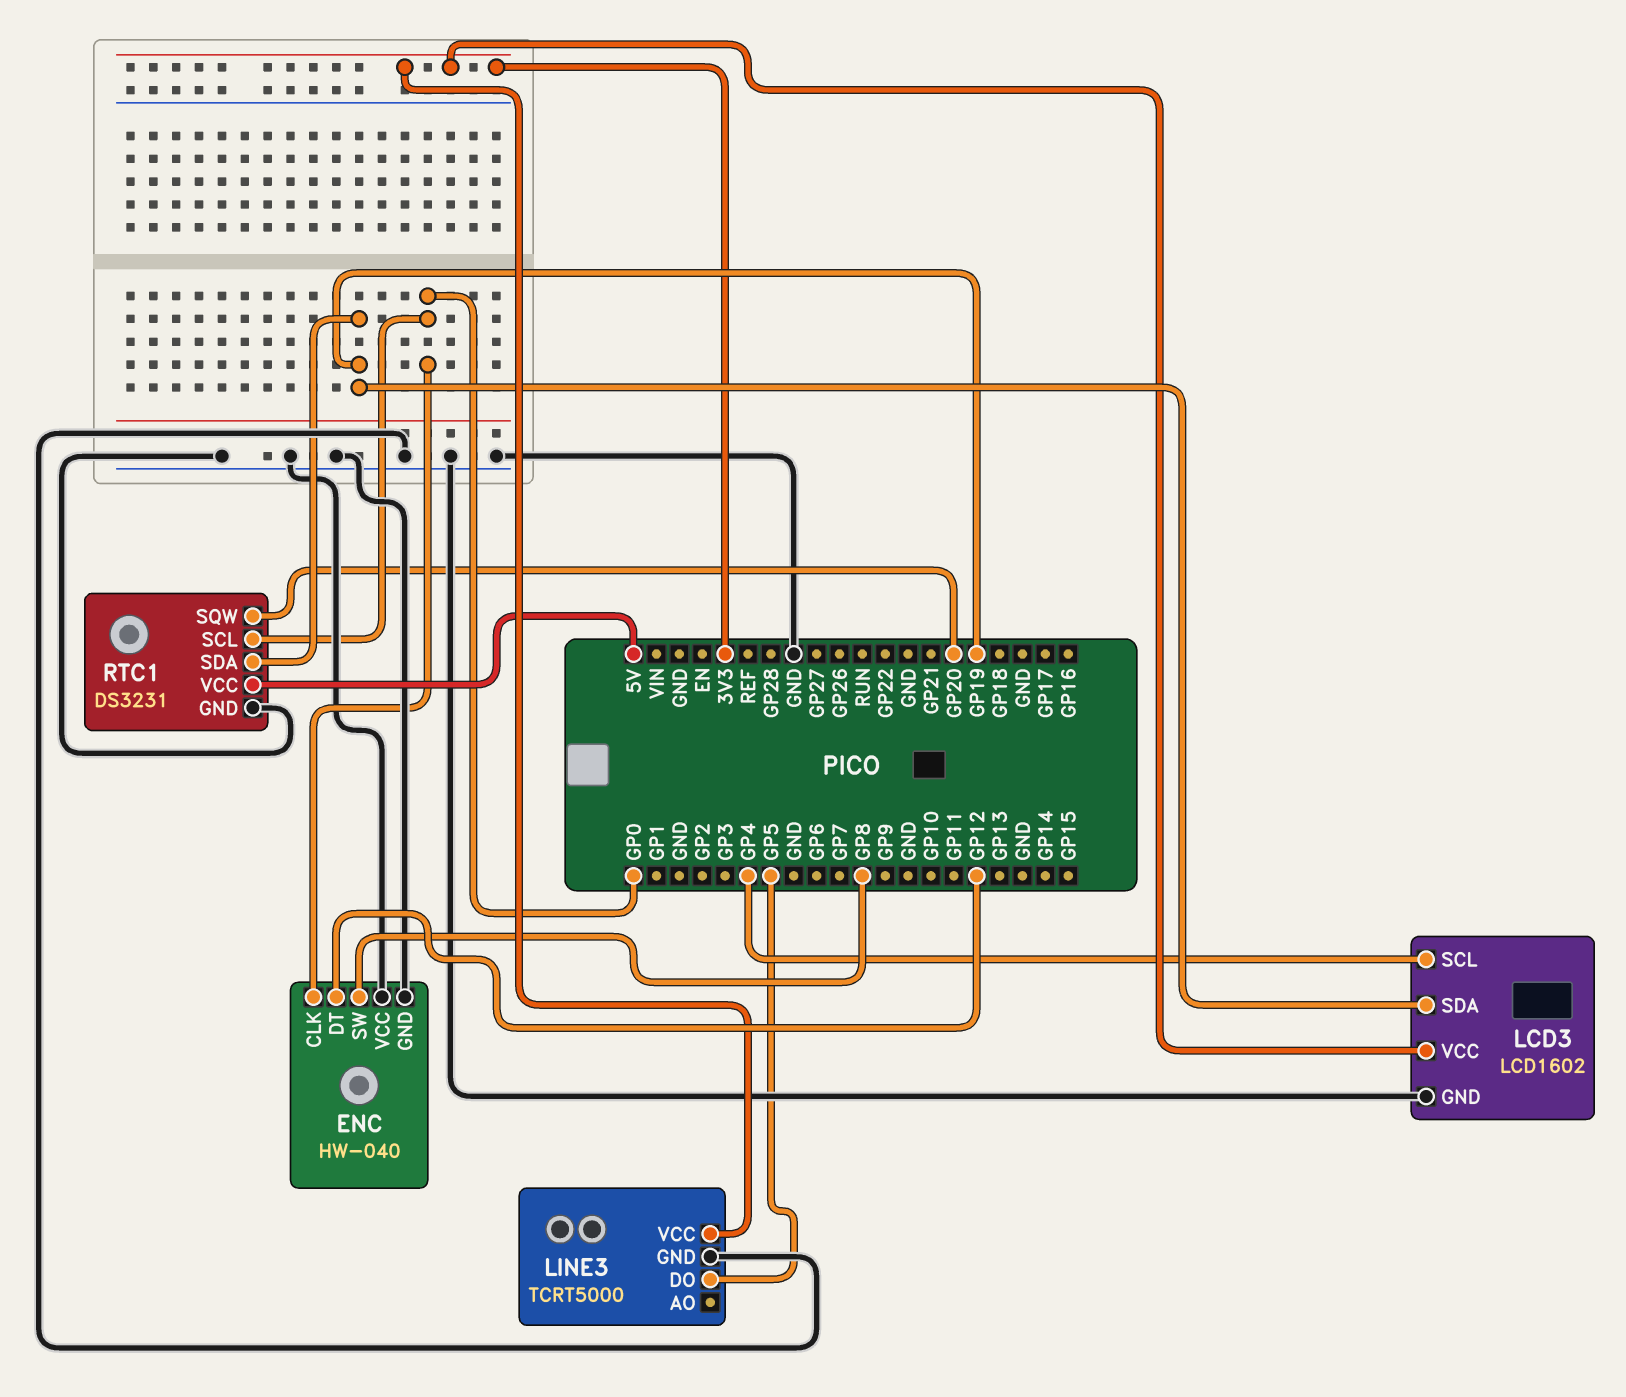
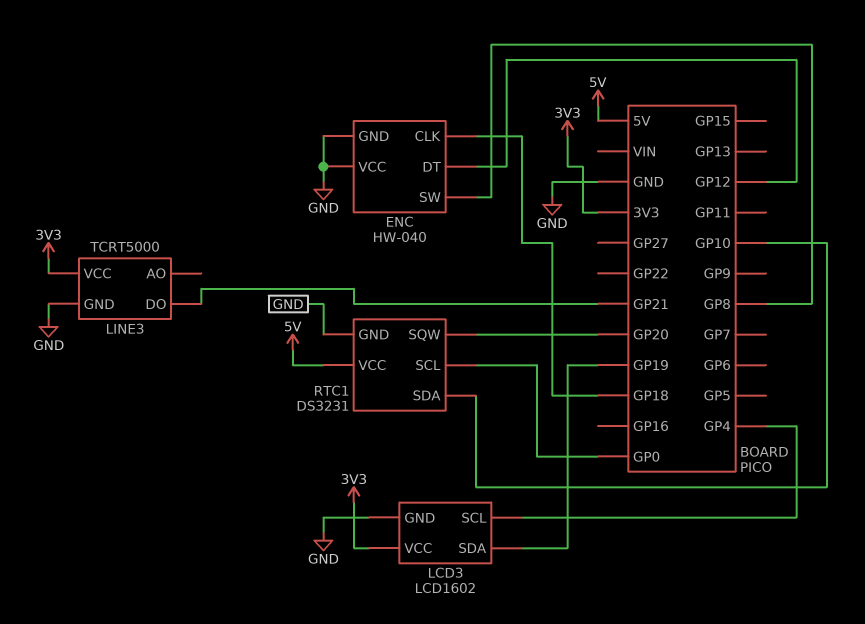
ENC pin CLK: GP0 -> GP18
LINE3 pin DO: GP5 -> GP21
RTC1 pin SDA: GP19 -> GP10

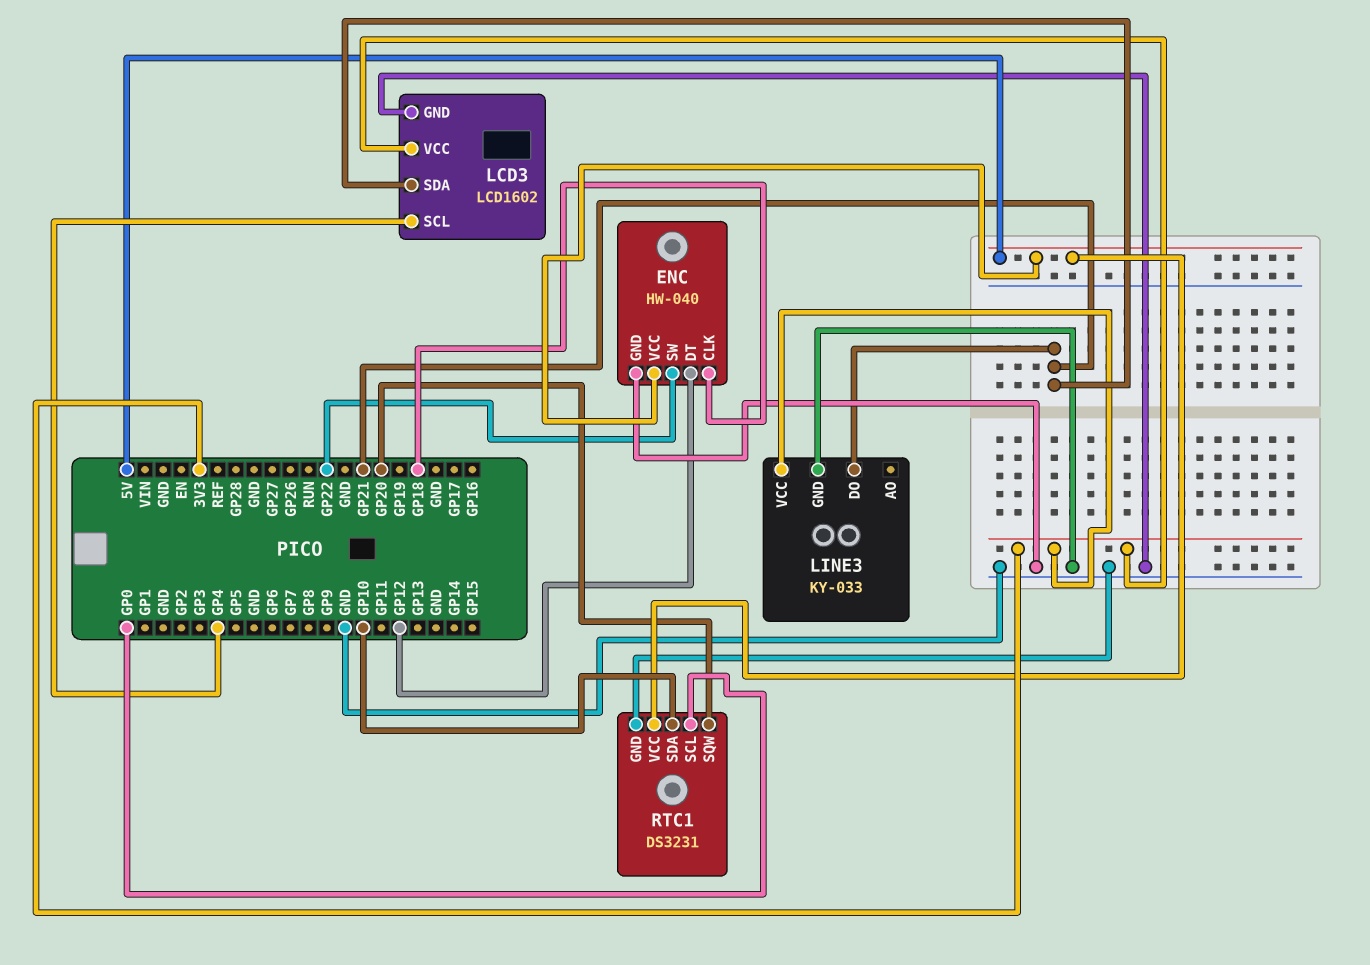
ENC pin SW: GP8 -> GP22
ENC pin VCC: GND -> 5V
LCD3 pin SDA: GP19 -> GP21
LINE3: TCRT5000 -> KY-033

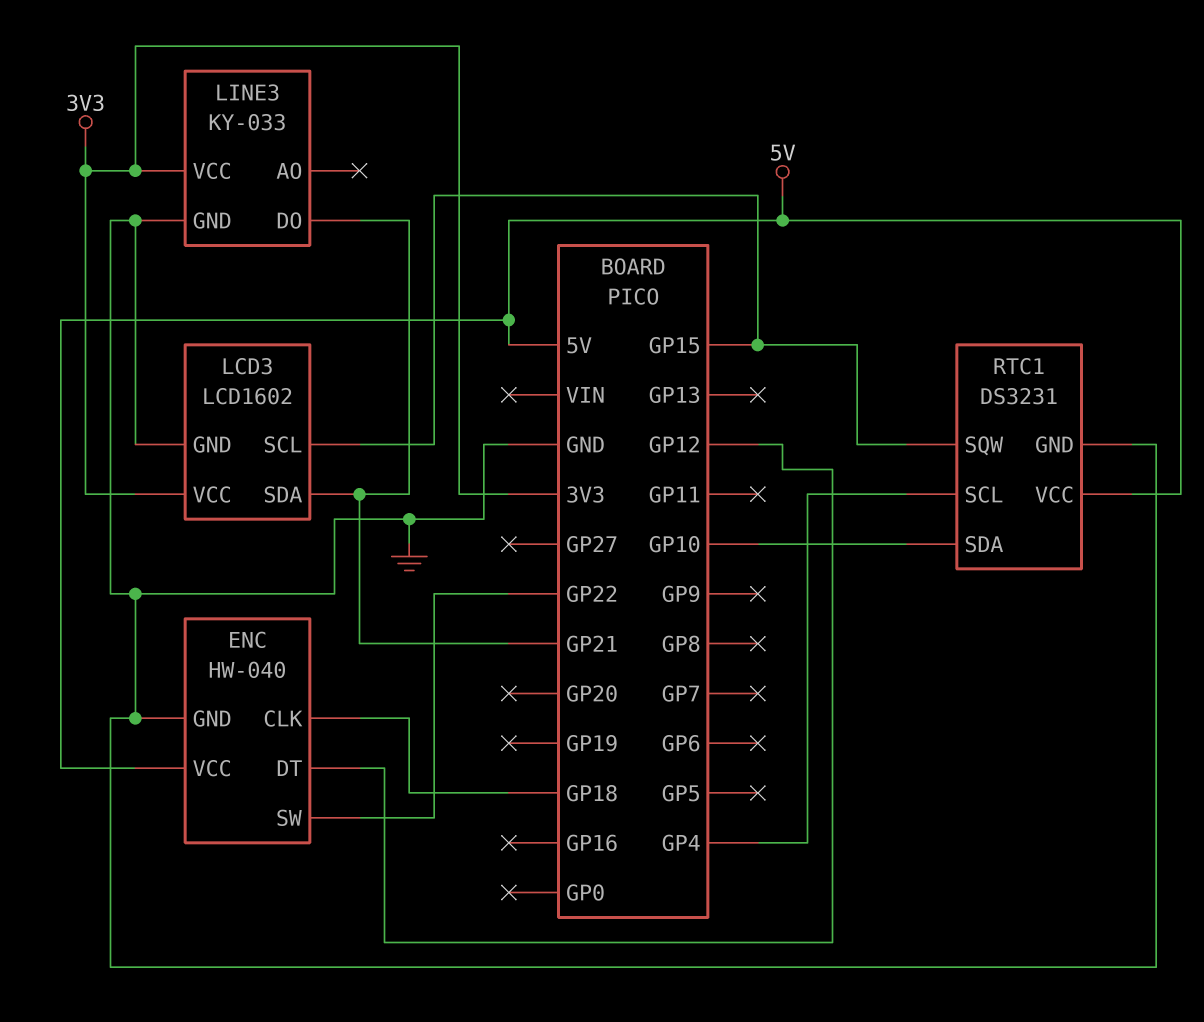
LCD3 pin SCL: GP4 -> GP15
RTC1 pin SCL: GP0 -> GP4
RTC1 pin SQW: GP20 -> GP15

